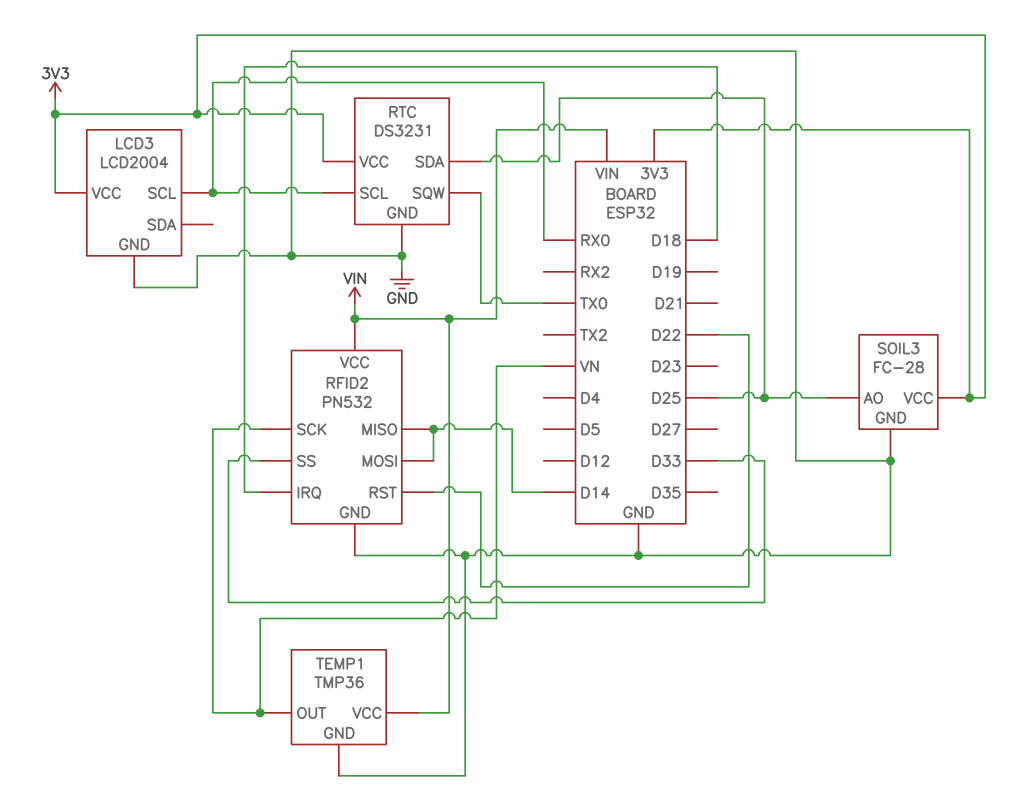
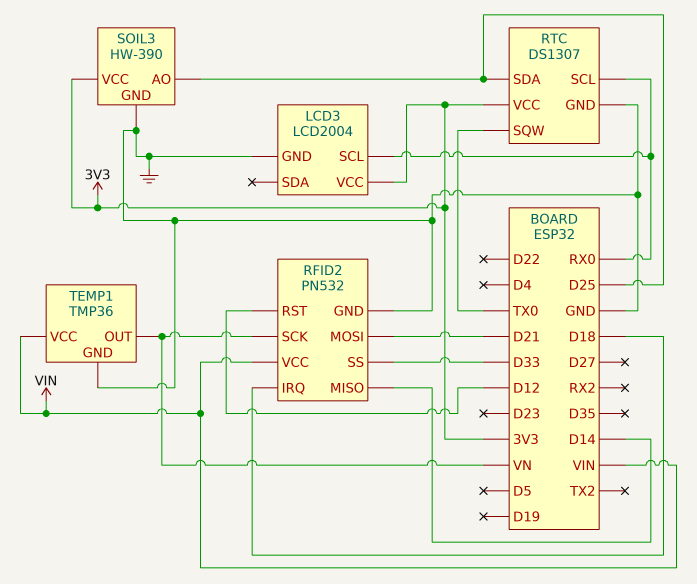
RFID2 pin MOSI: D14 -> D21
RFID2 pin RST: D22 -> D12
RTC: DS3231 -> DS1307
SOIL3: FC-28 -> HW-390

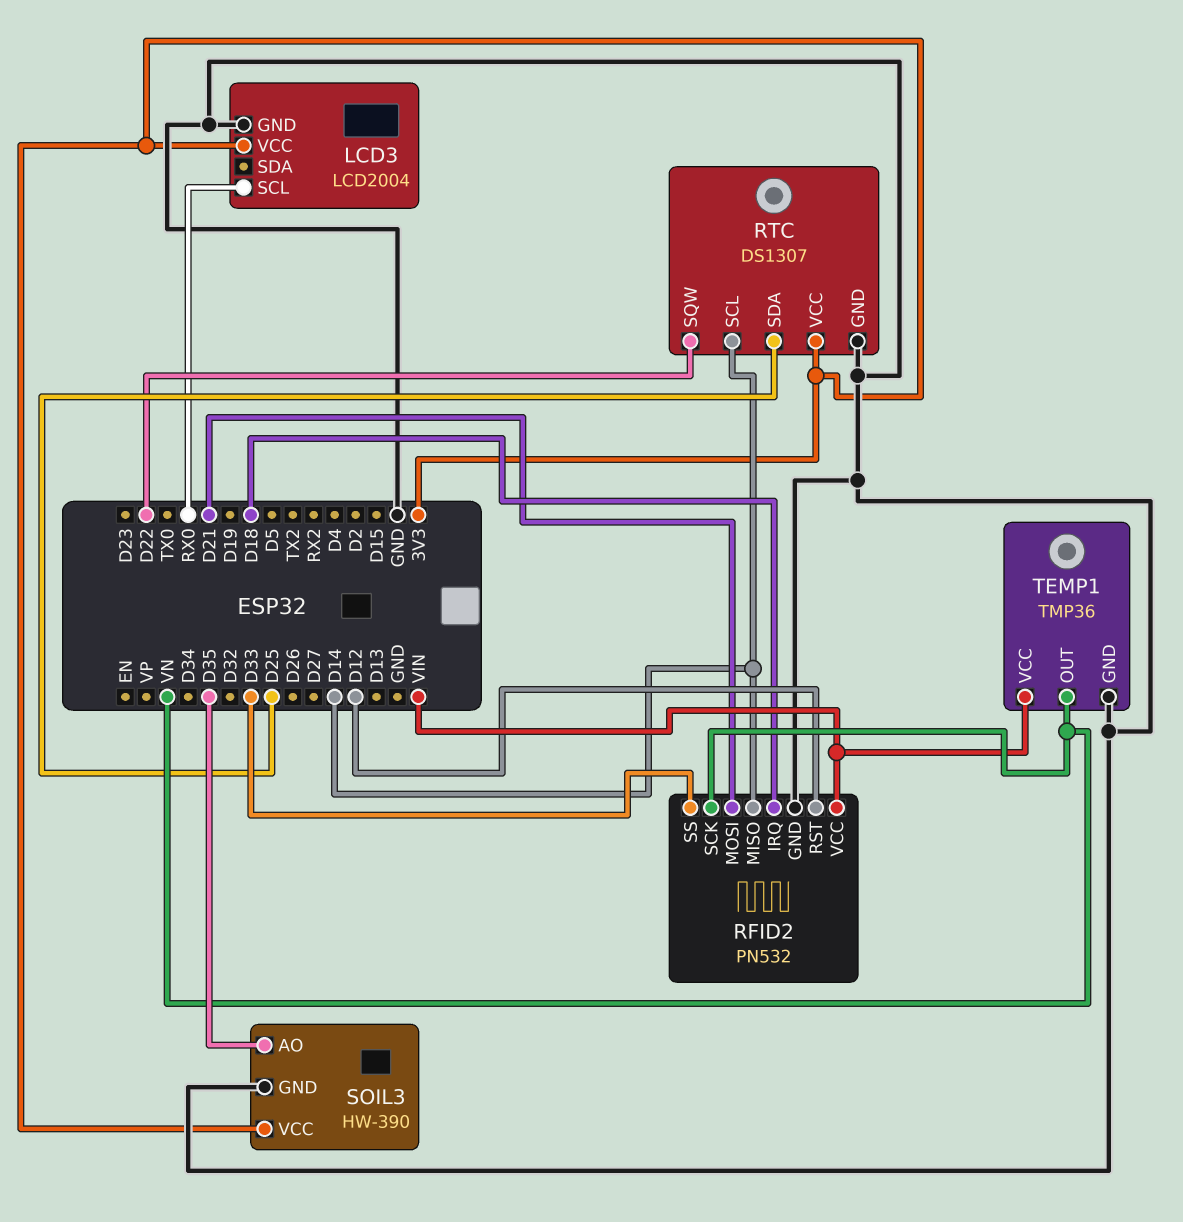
RTC pin SCL: RX0 -> D14
RTC pin SQW: TX0 -> D22
SOIL3 pin AO: D25 -> D35

